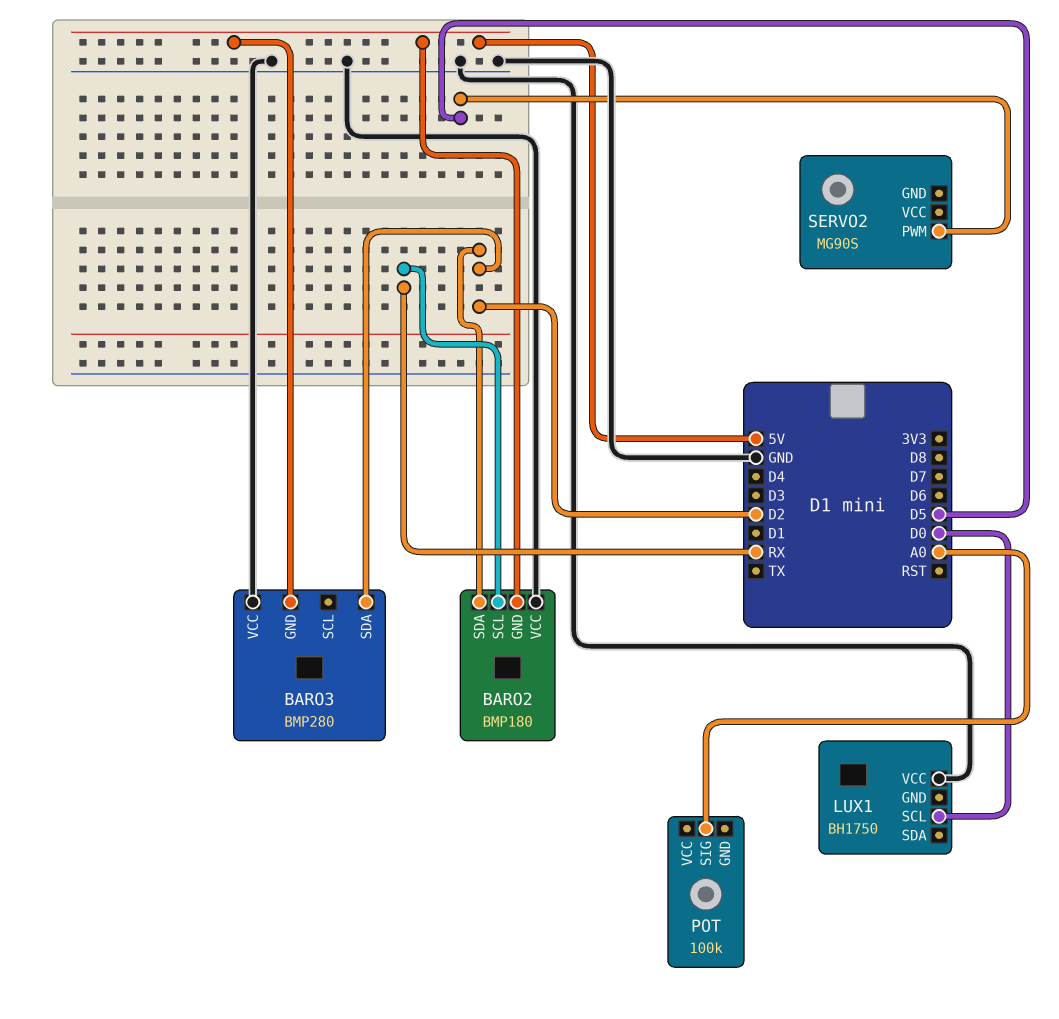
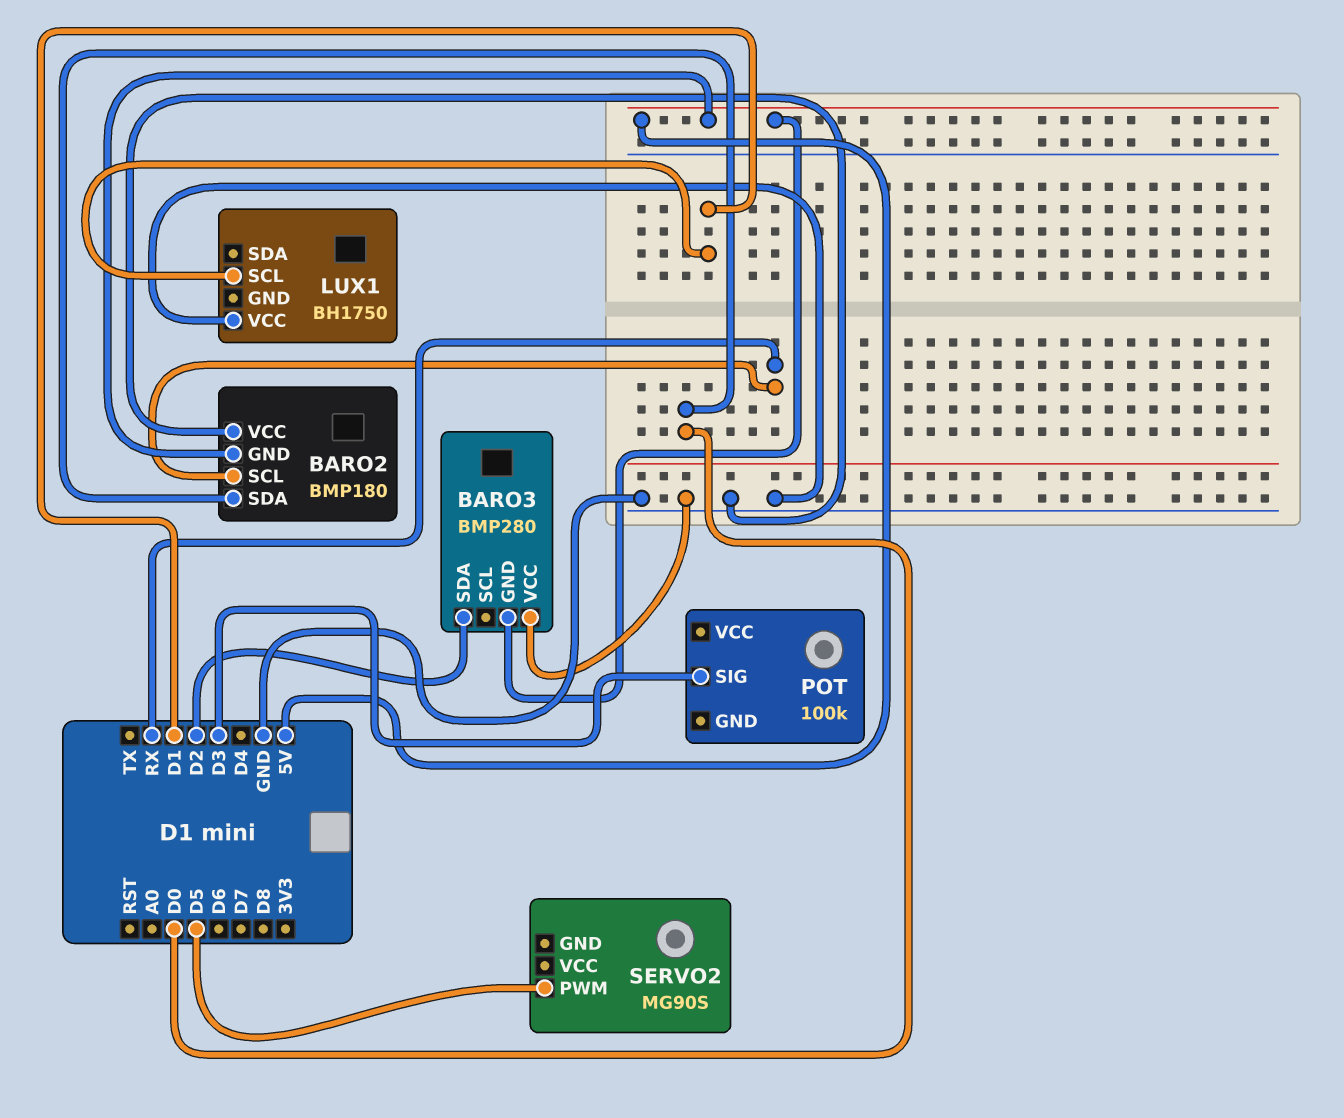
BARO2 pin SDA: D2 -> D0
LUX1 pin SCL: D0 -> D1
POT pin SIG: A0 -> D3

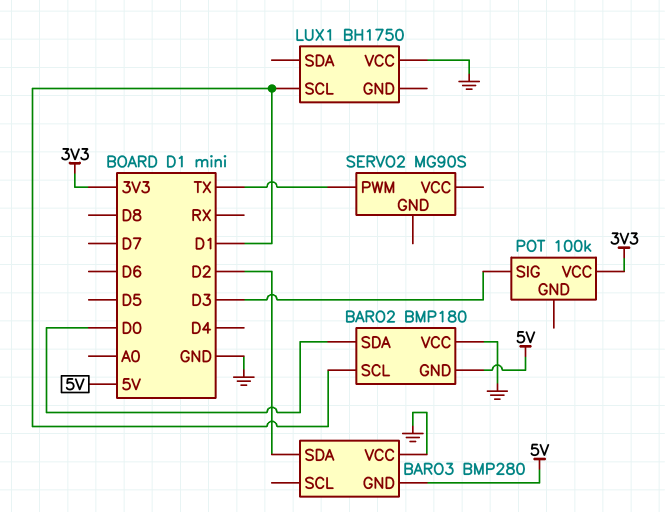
BARO2 pin SCL: RX -> D1
POT pin VCC: none -> 3V3
SERVO2 pin PWM: D5 -> TX

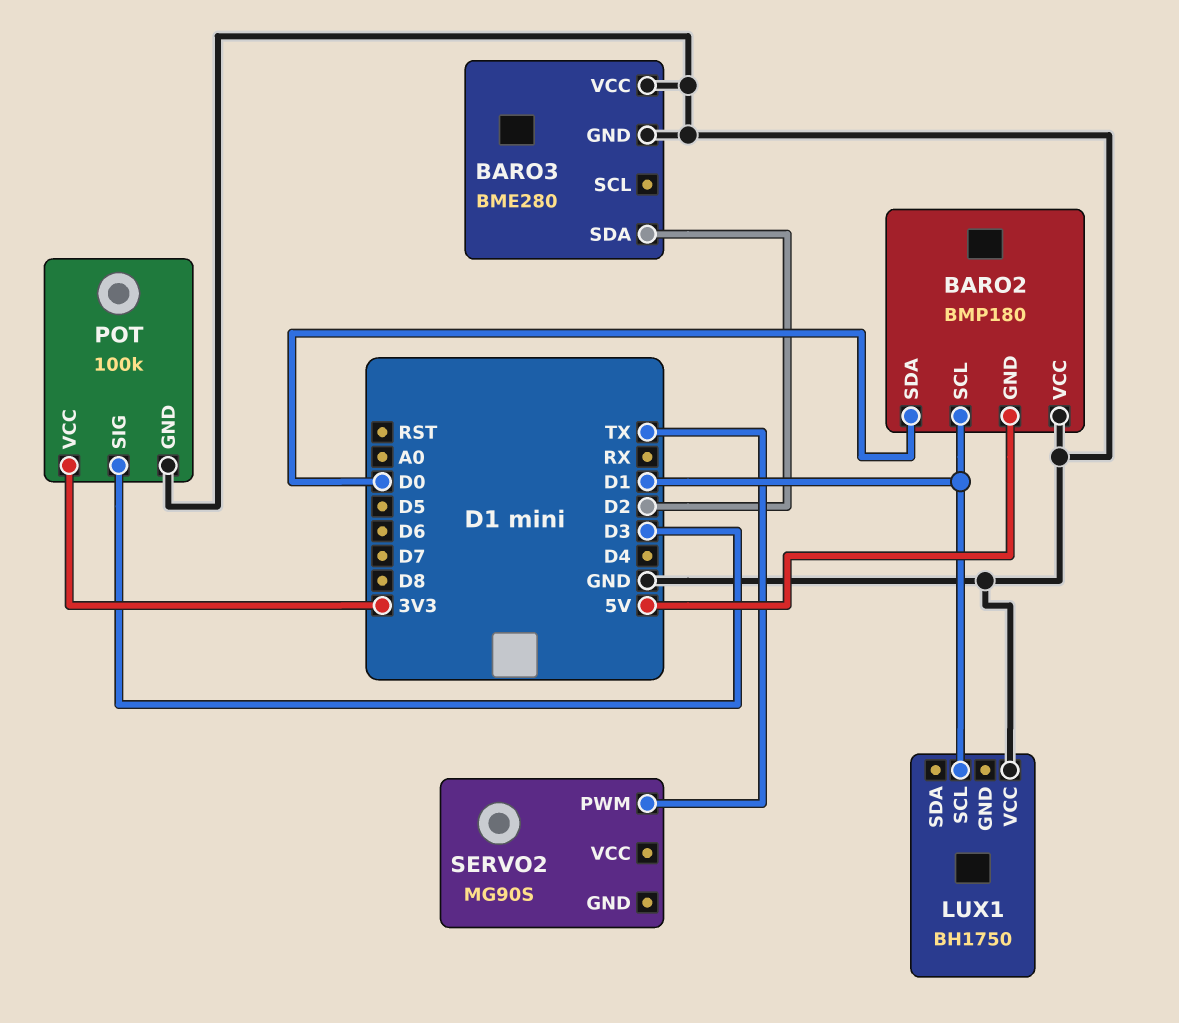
BARO3: BMP280 -> BME280
BARO3 pin GND: 5V -> GND
POT pin GND: none -> GND

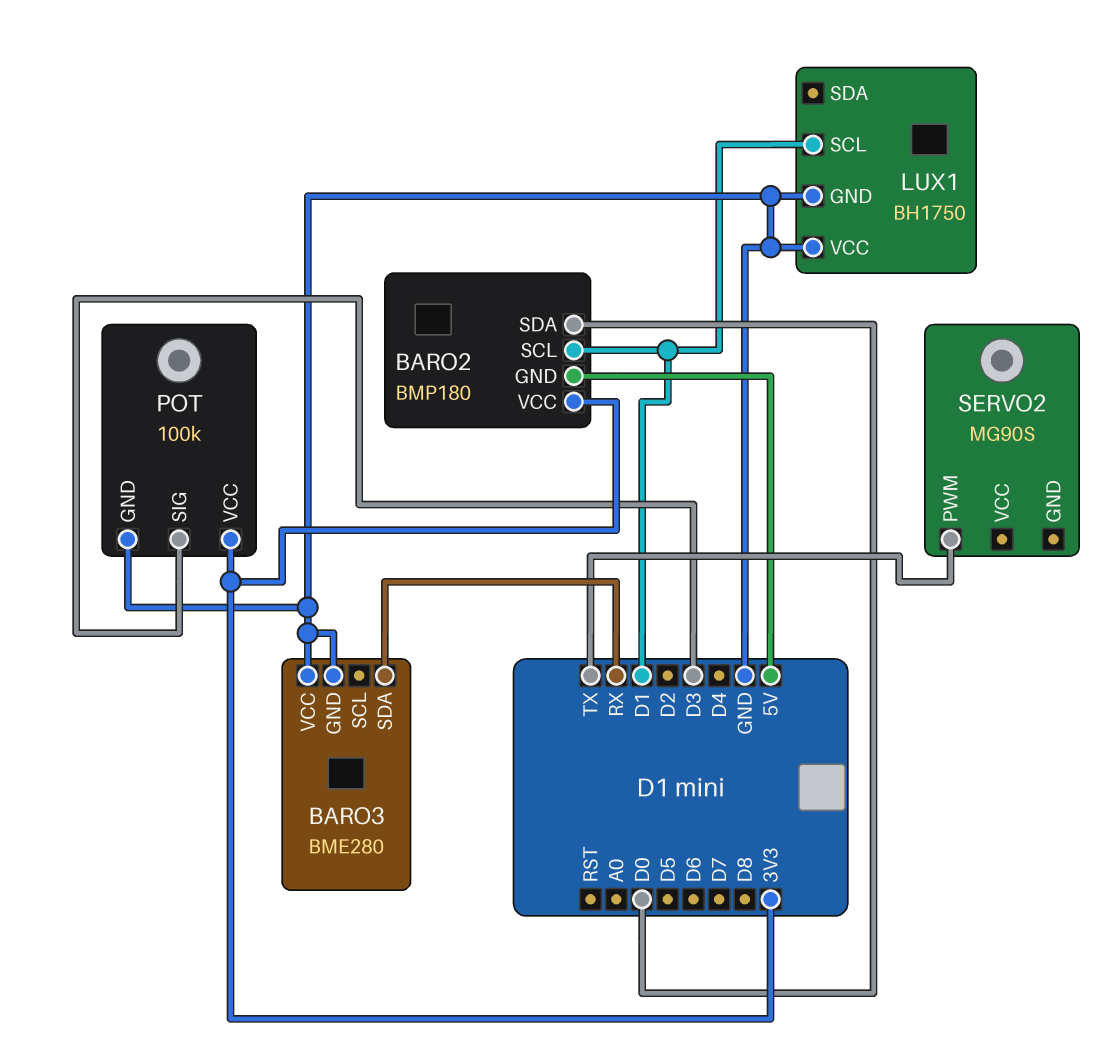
BARO2 pin VCC: GND -> 3V3
BARO3 pin SDA: D2 -> RX
LUX1 pin GND: none -> GND

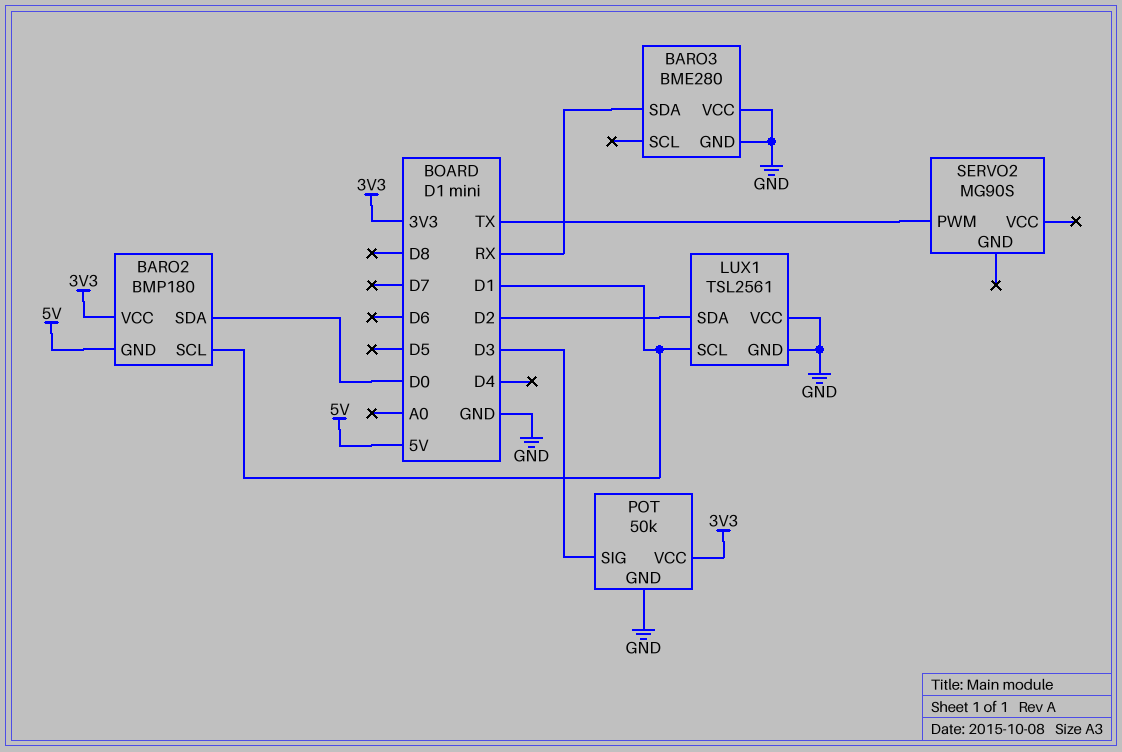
LUX1: BH1750 -> TSL2561
LUX1 pin SDA: none -> D2
POT: 100k -> 50k

